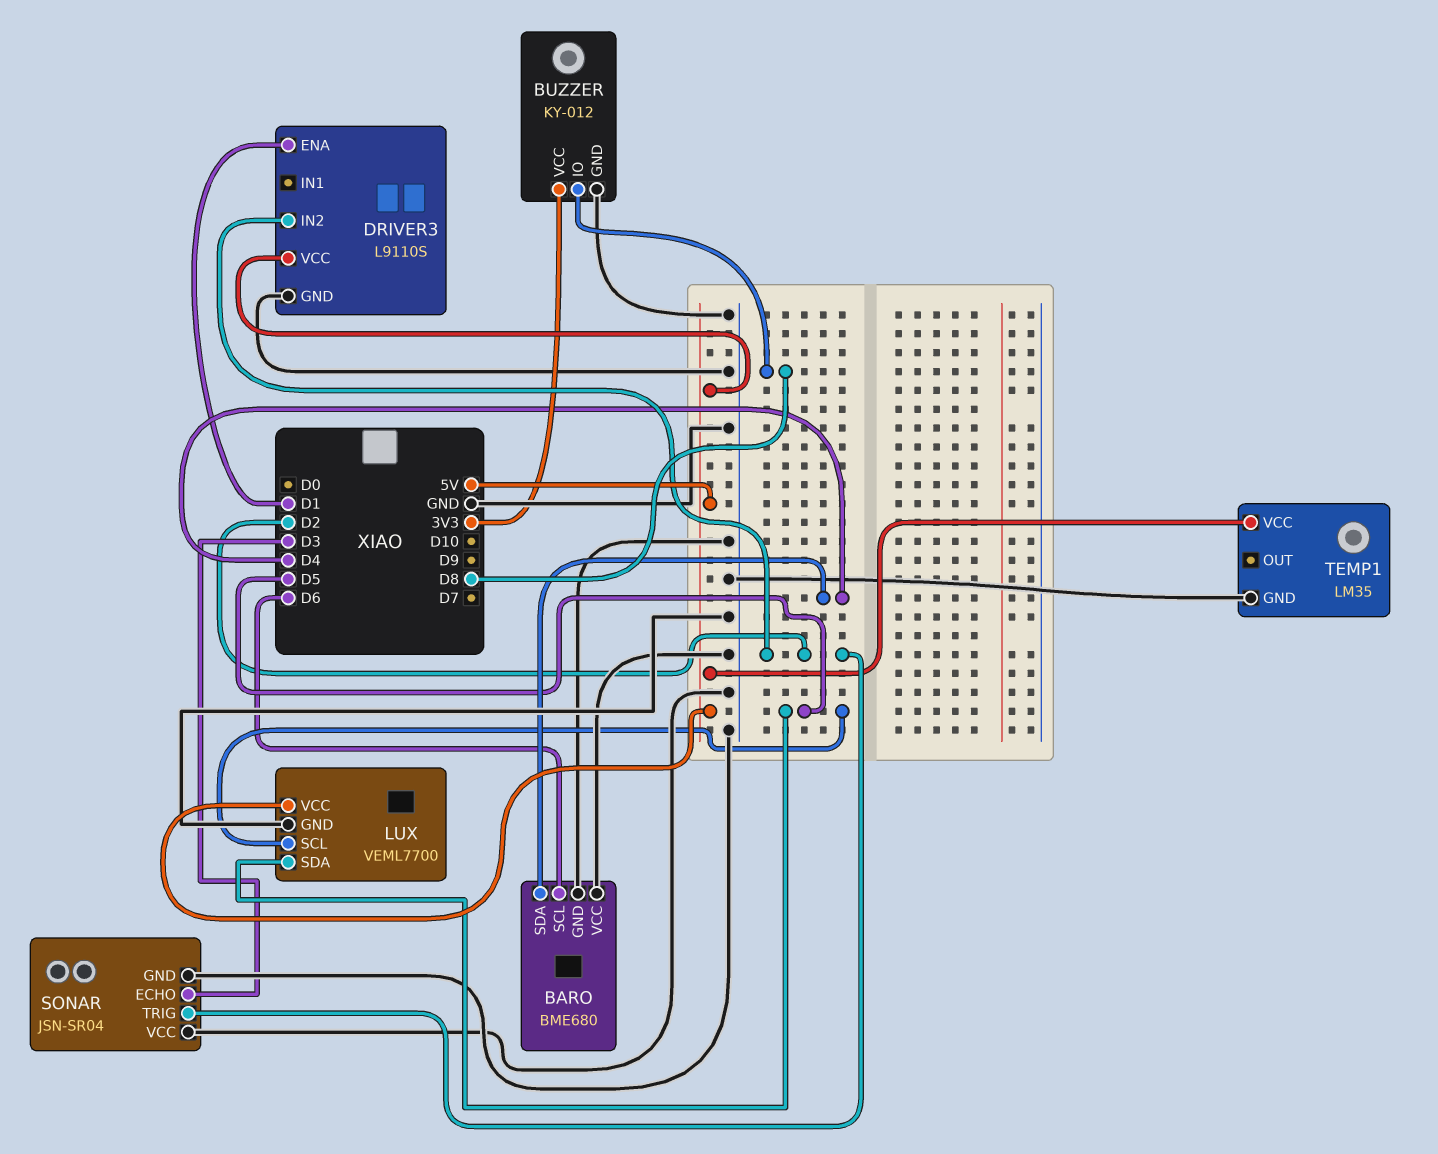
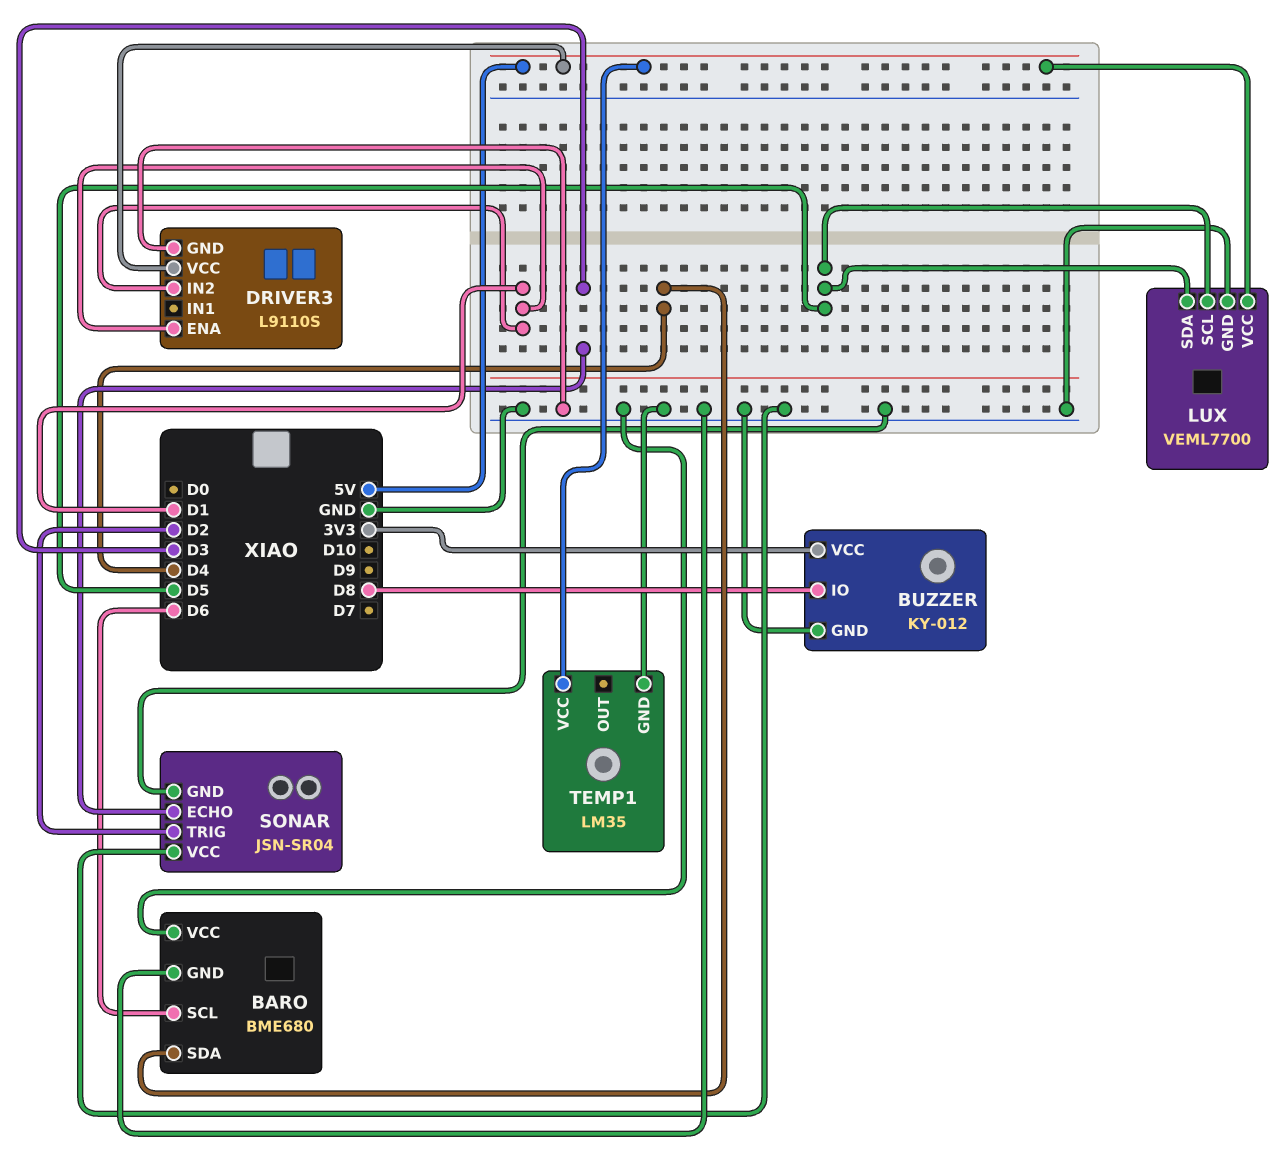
DRIVER3 pin IN2: D2 -> D1

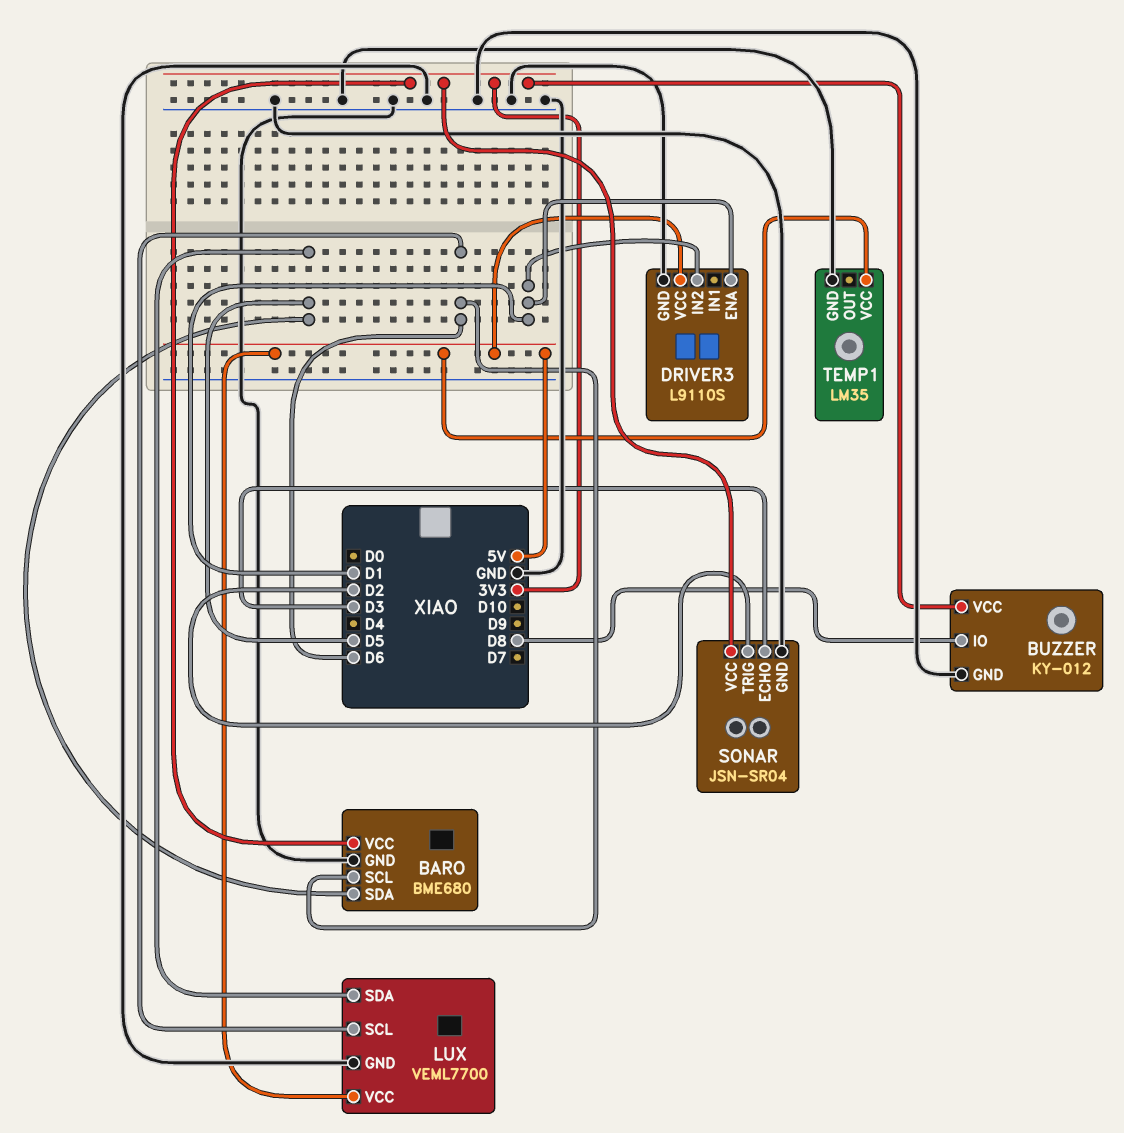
BARO pin SDA: D4 -> D5
BARO pin VCC: GND -> 3V3
LUX pin SCL: D5 -> D6
SONAR pin VCC: GND -> 3V3

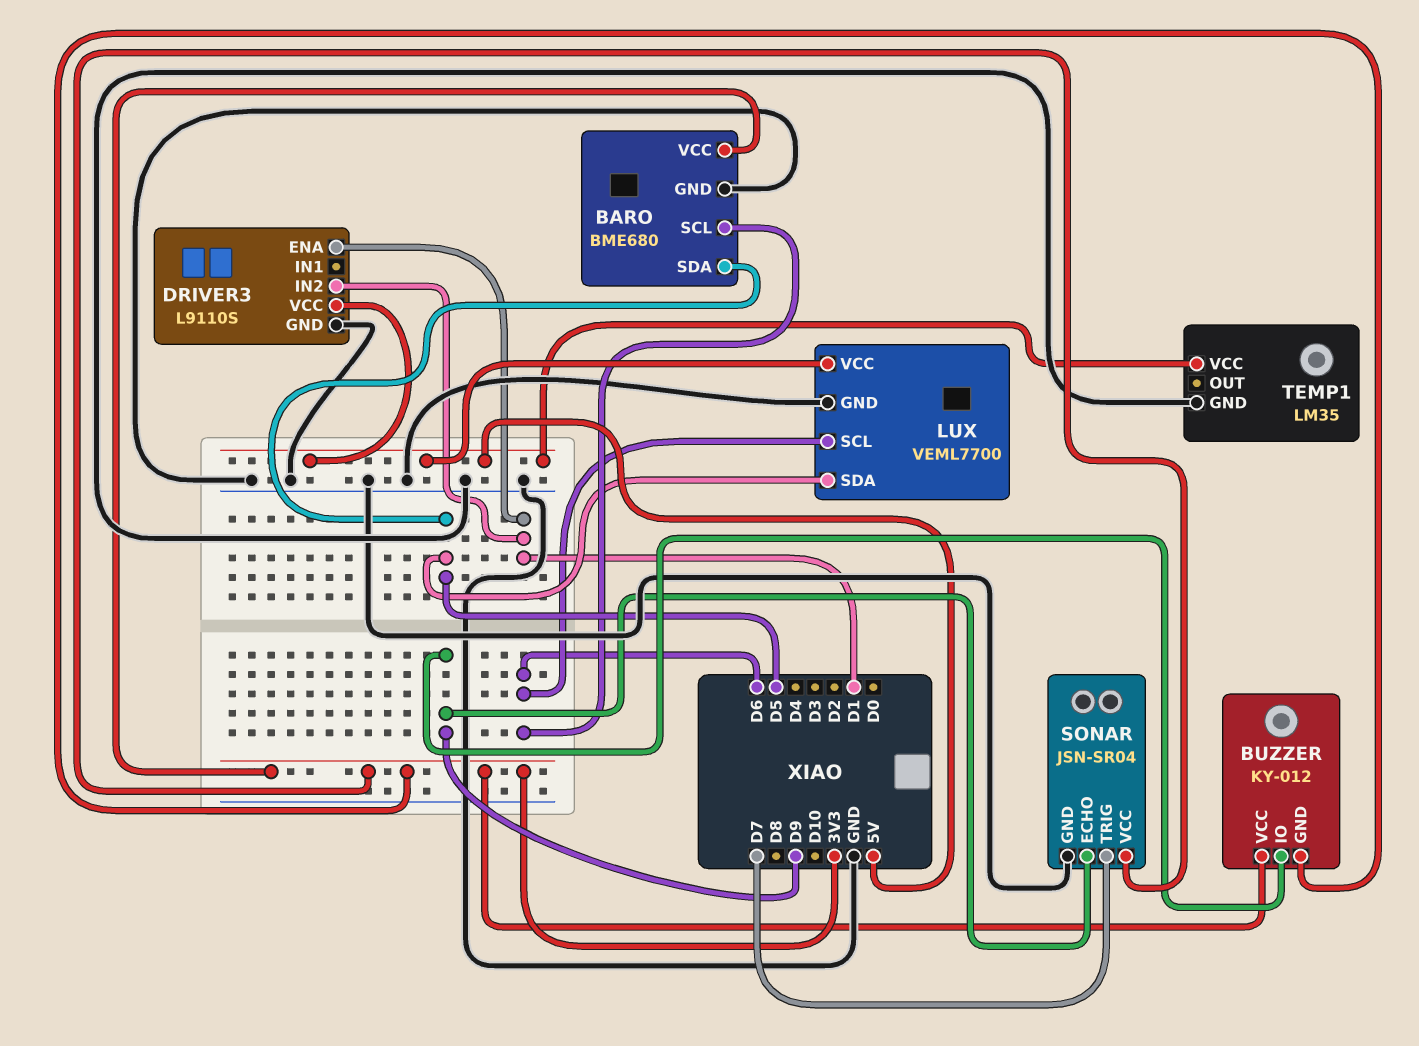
BUZZER pin GND: GND -> 3V3
BUZZER pin IO: D8 -> D9
SONAR pin ECHO: D3 -> D9
SONAR pin TRIG: D2 -> D7

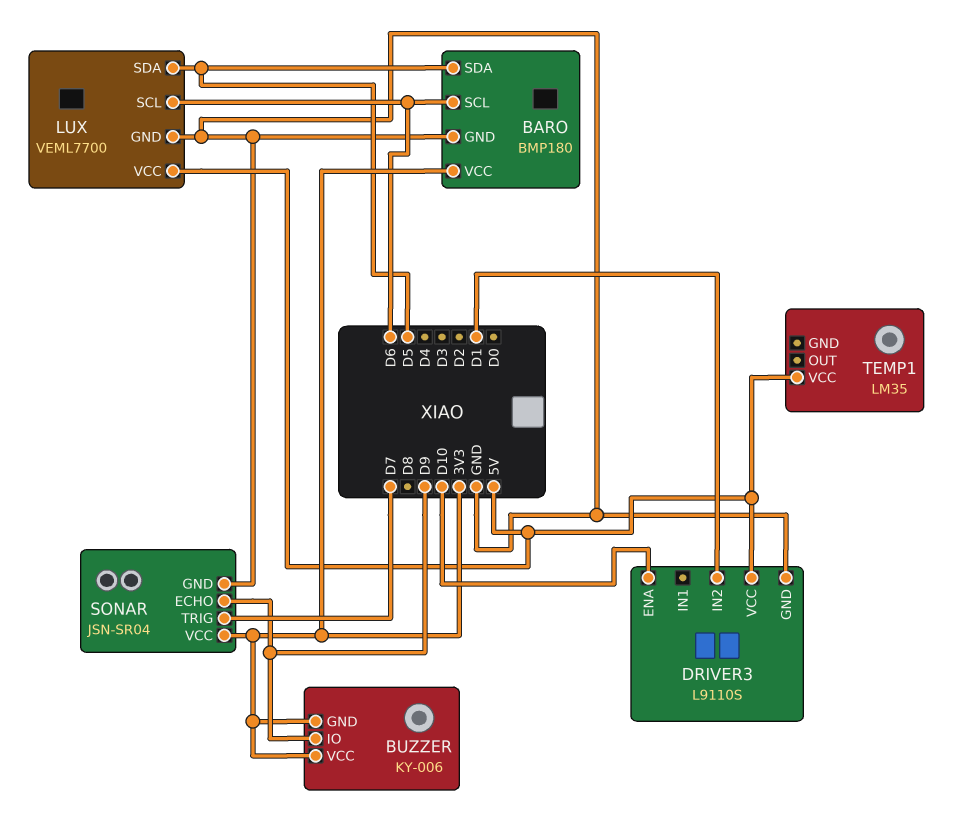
BARO: BME680 -> BMP180
BUZZER: KY-012 -> KY-006
DRIVER3 pin ENA: D1 -> D10
TEMP1 pin GND: GND -> none

